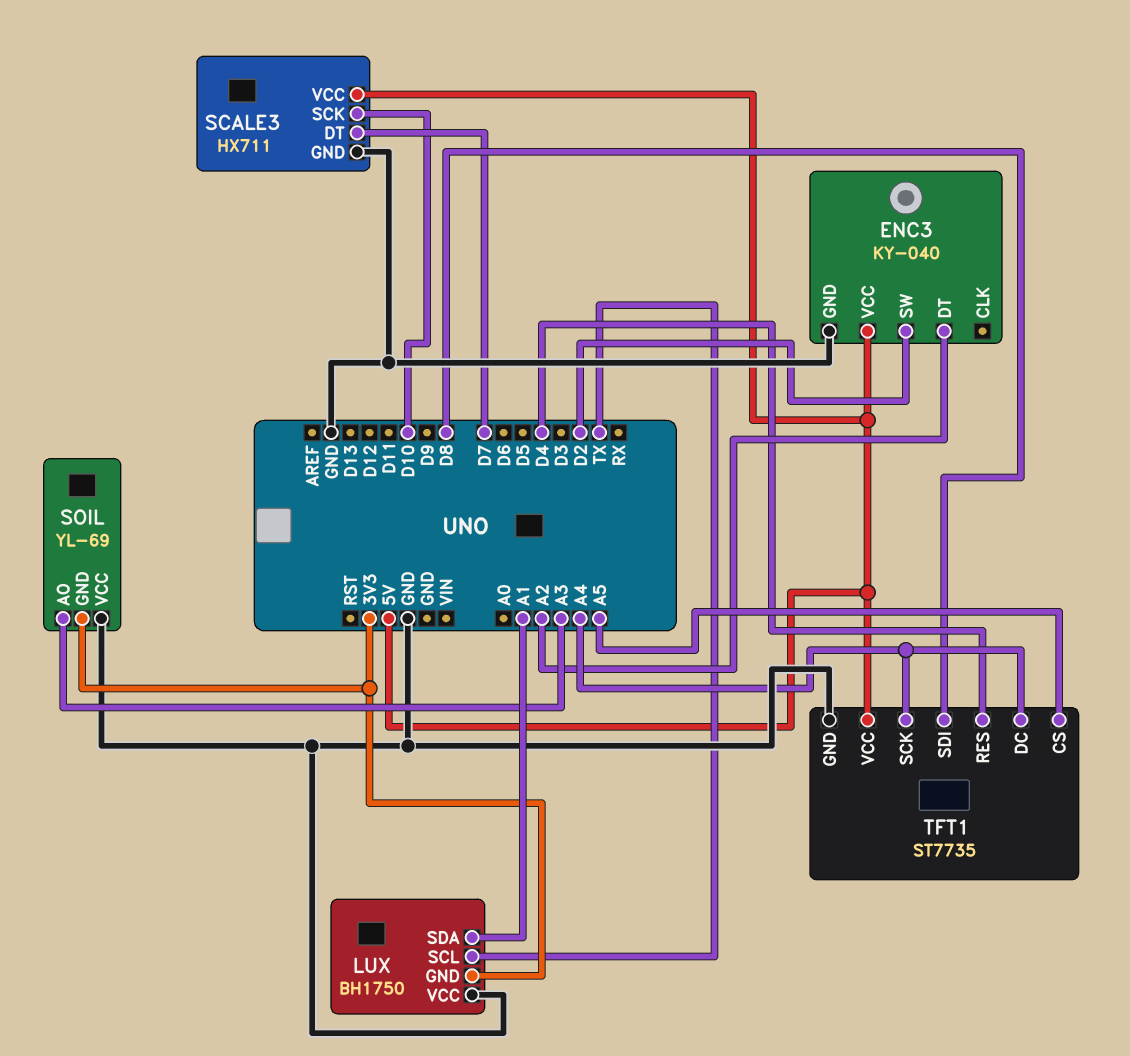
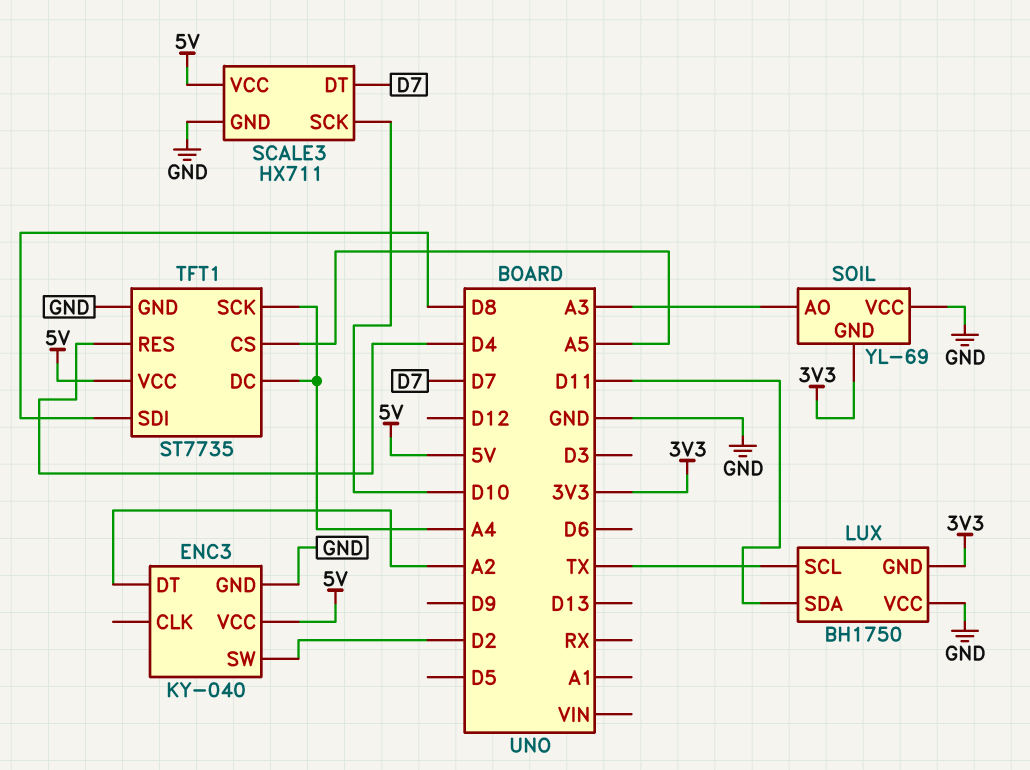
LUX pin SDA: A1 -> D11

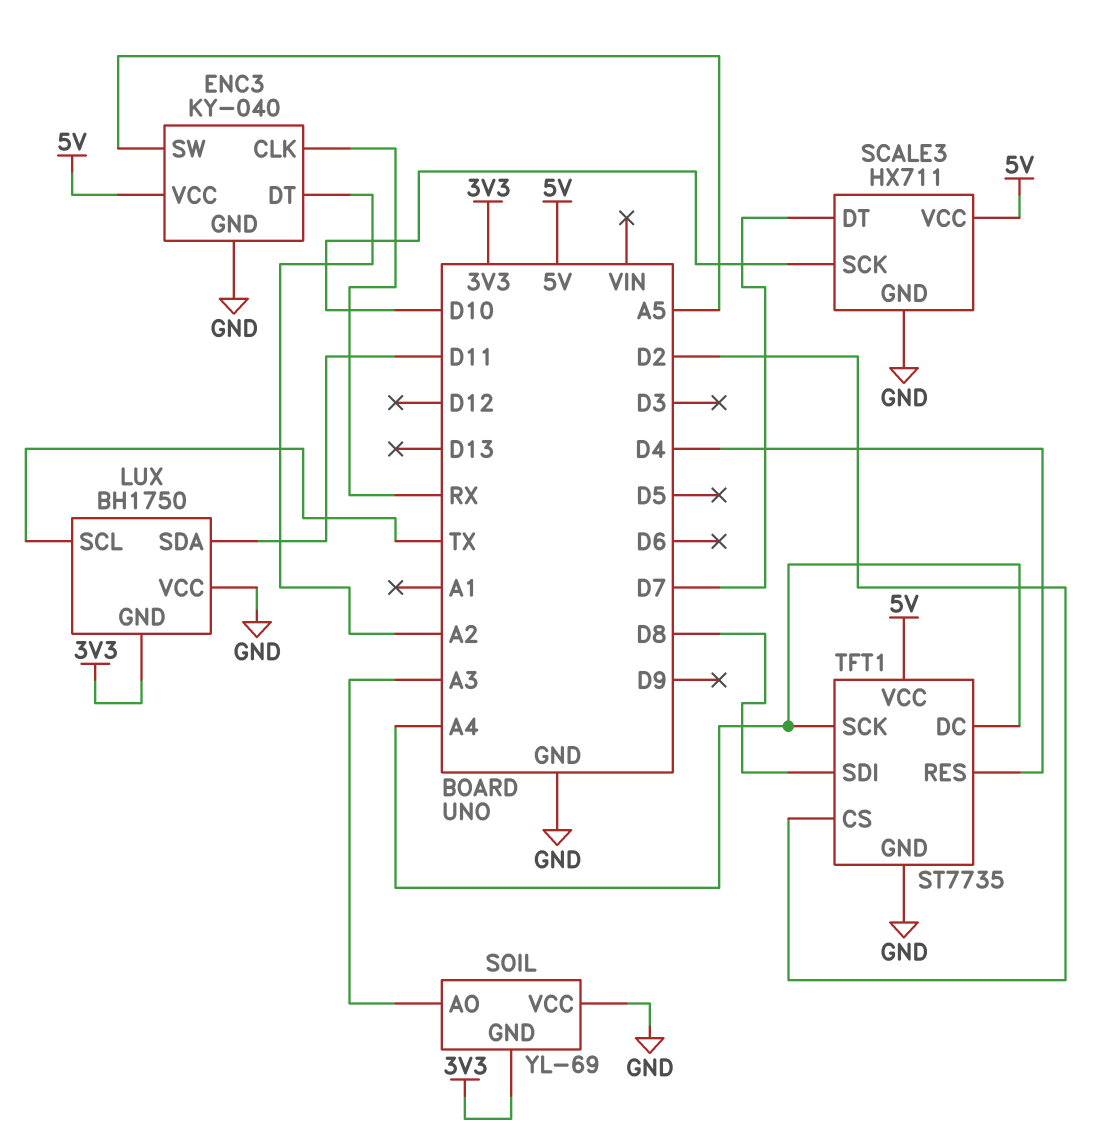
ENC3 pin CLK: none -> RX
ENC3 pin SW: D2 -> A5
TFT1 pin CS: A5 -> D2

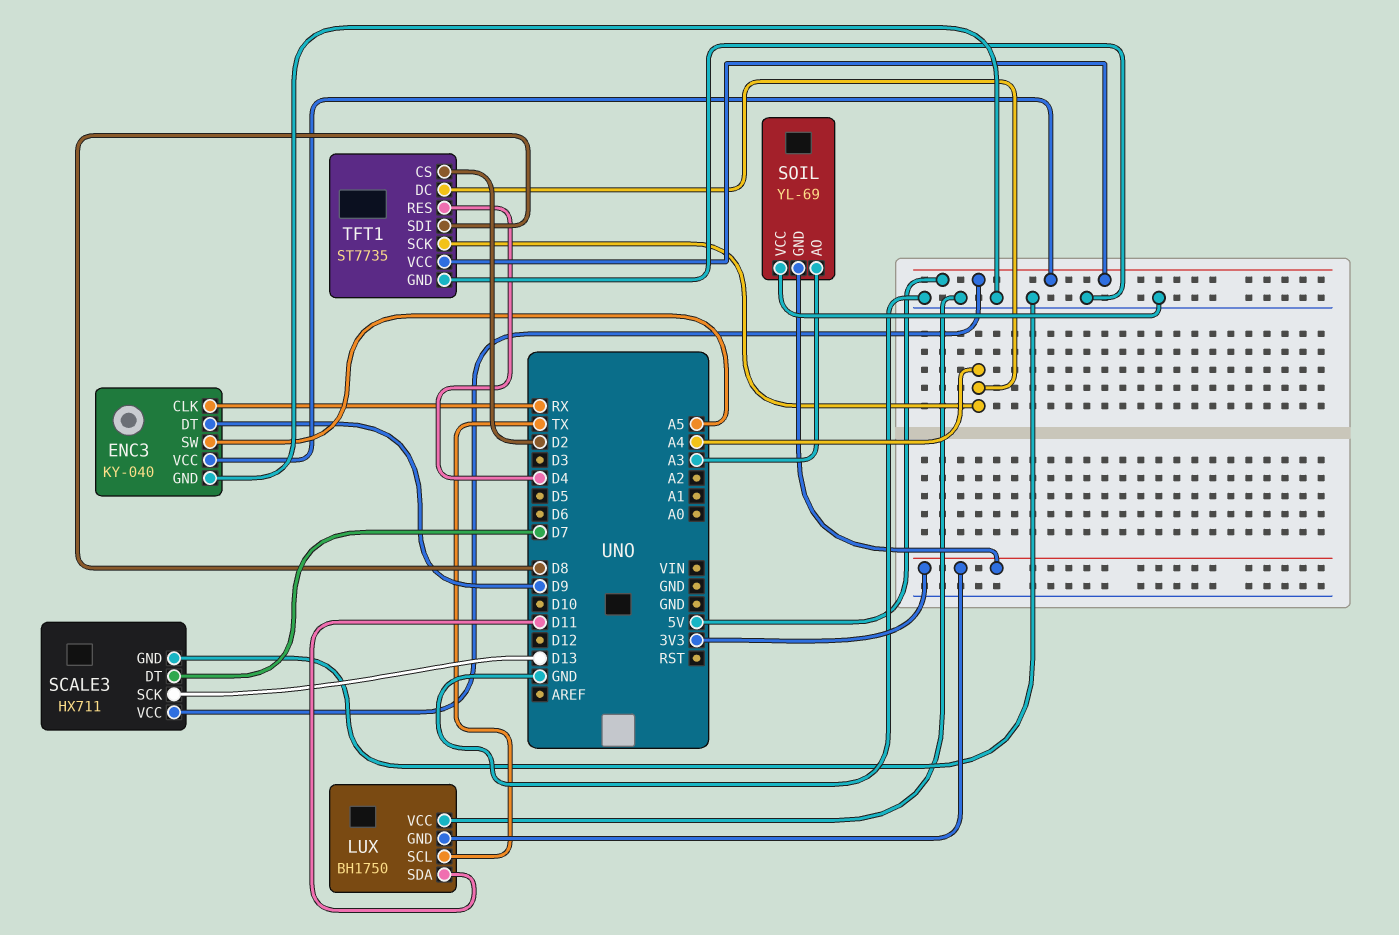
ENC3 pin DT: A2 -> D9
SCALE3 pin SCK: D10 -> D13

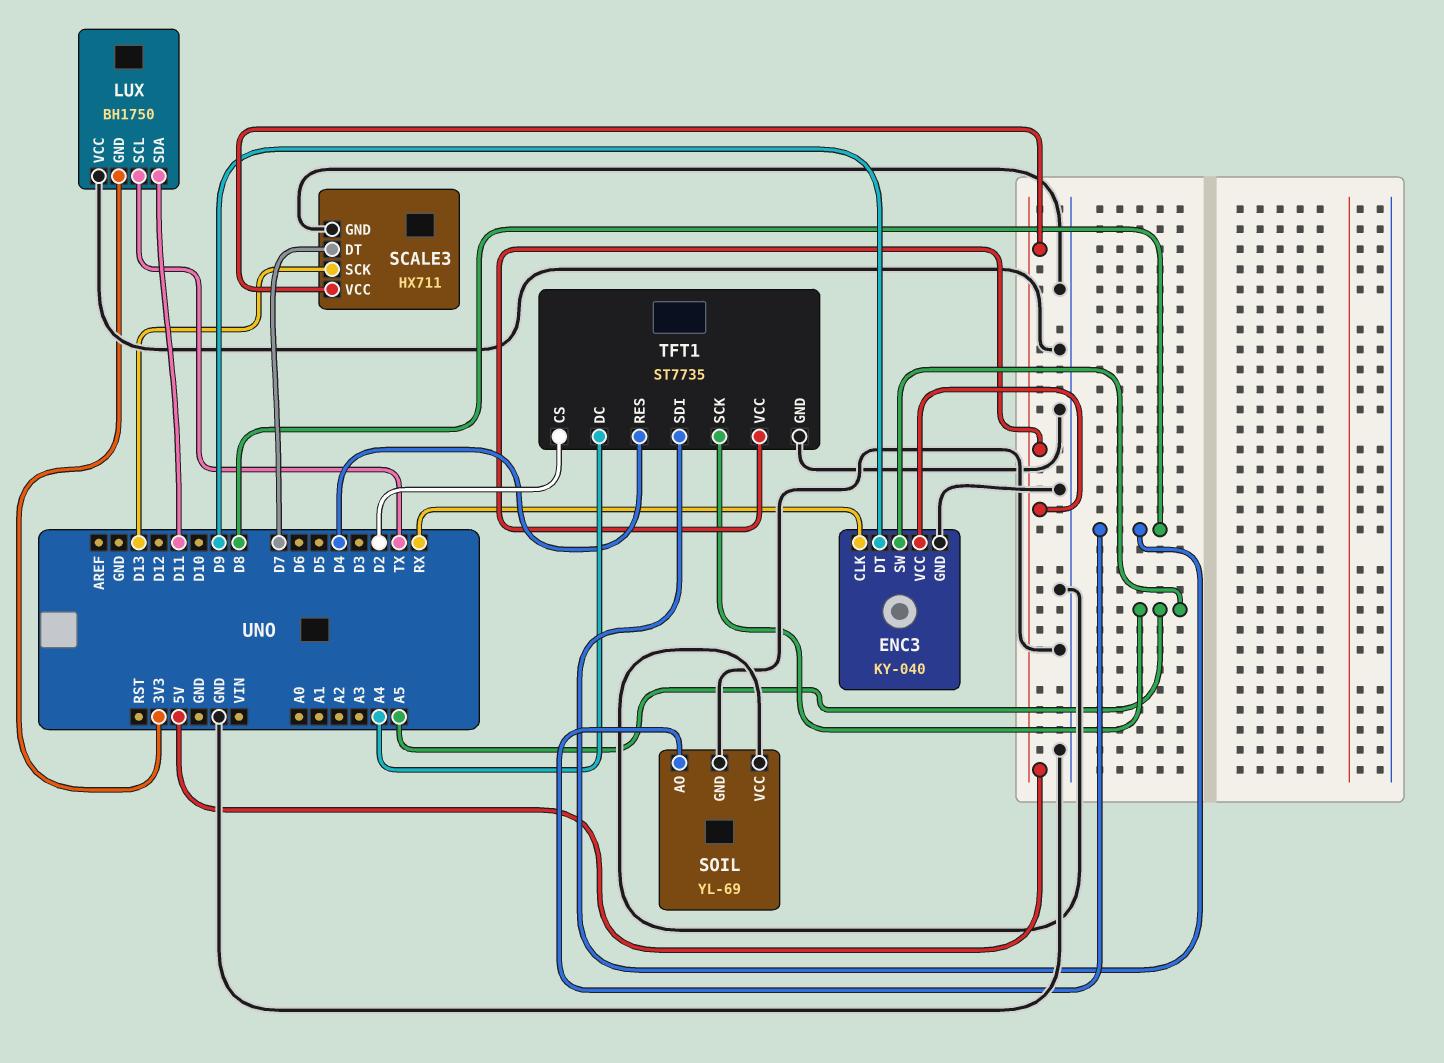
SOIL pin AO: A3 -> D8
SOIL pin GND: 3V3 -> GND
TFT1 pin SCK: A4 -> A5

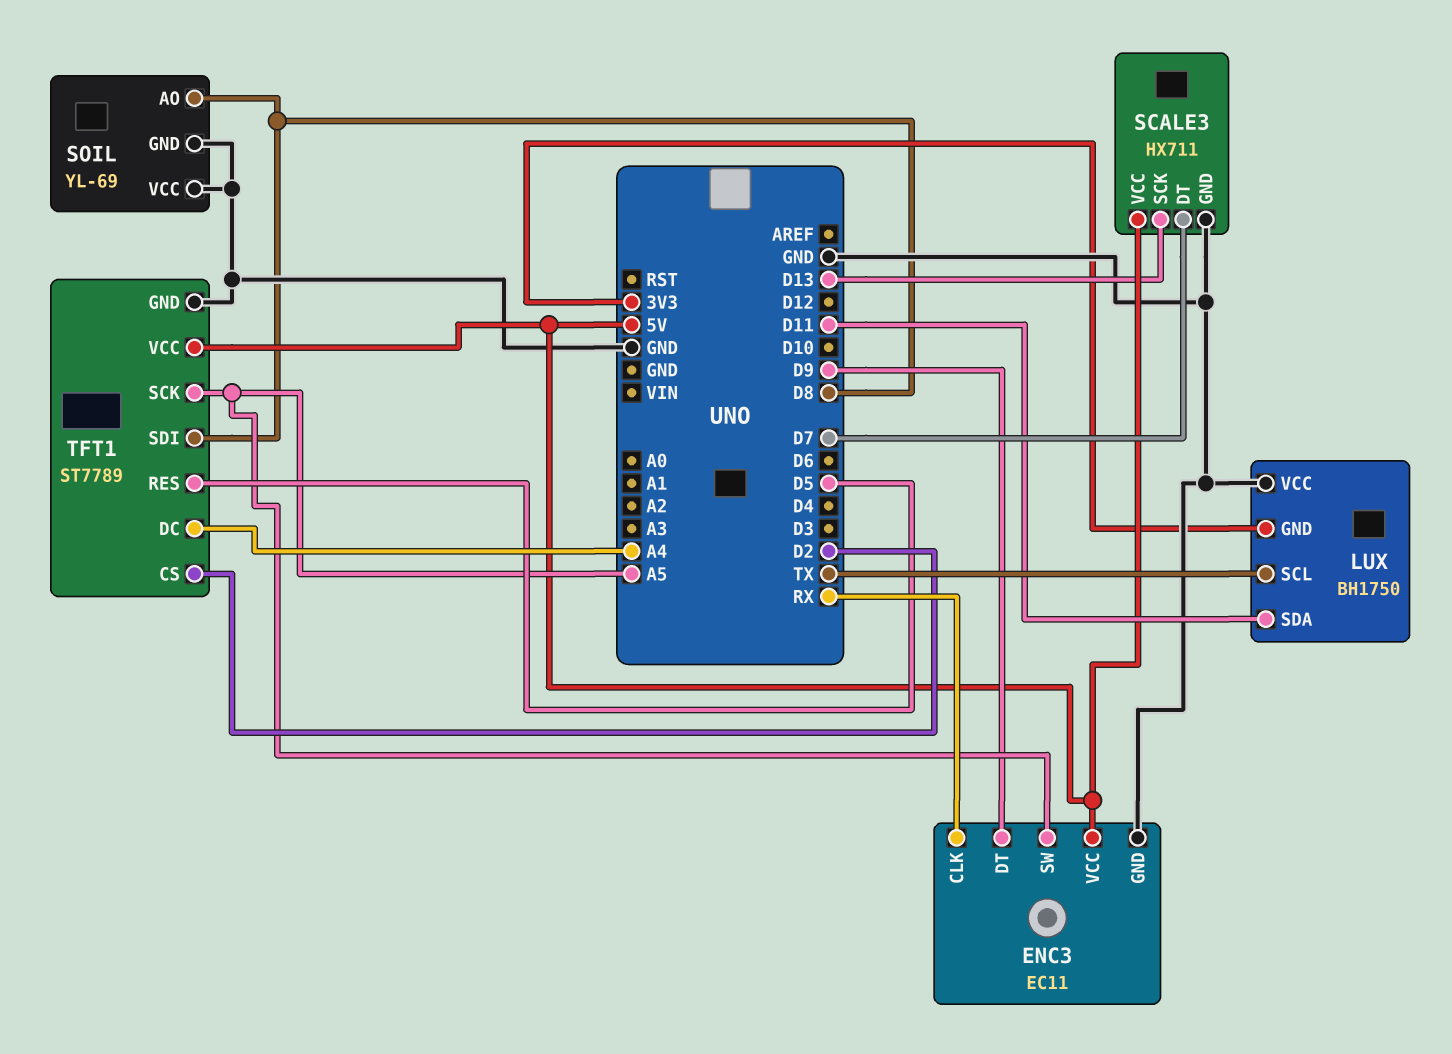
ENC3: KY-040 -> EC11
TFT1: ST7735 -> ST7789
TFT1 pin RES: D4 -> D5

